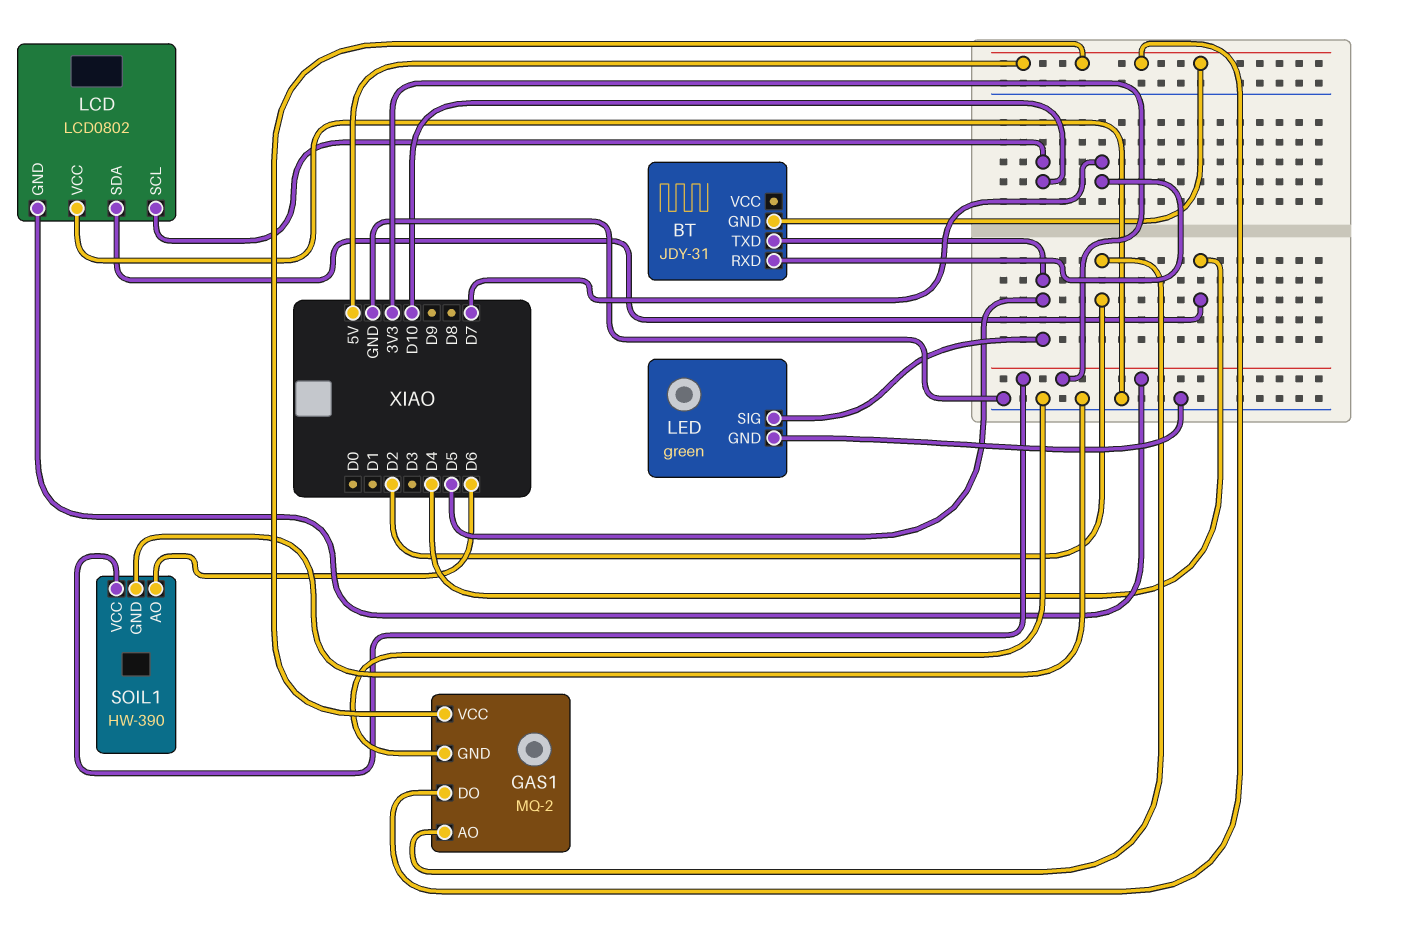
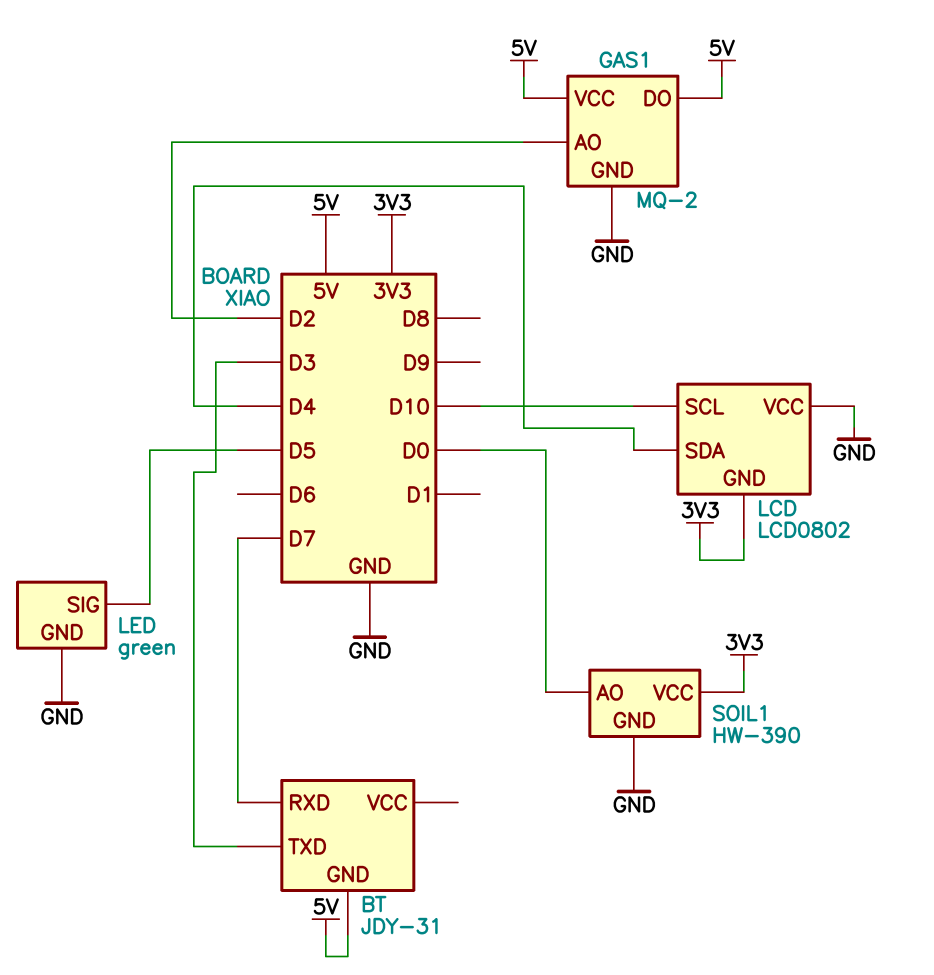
BT pin TXD: D5 -> D3
SOIL1 pin AO: D6 -> D0

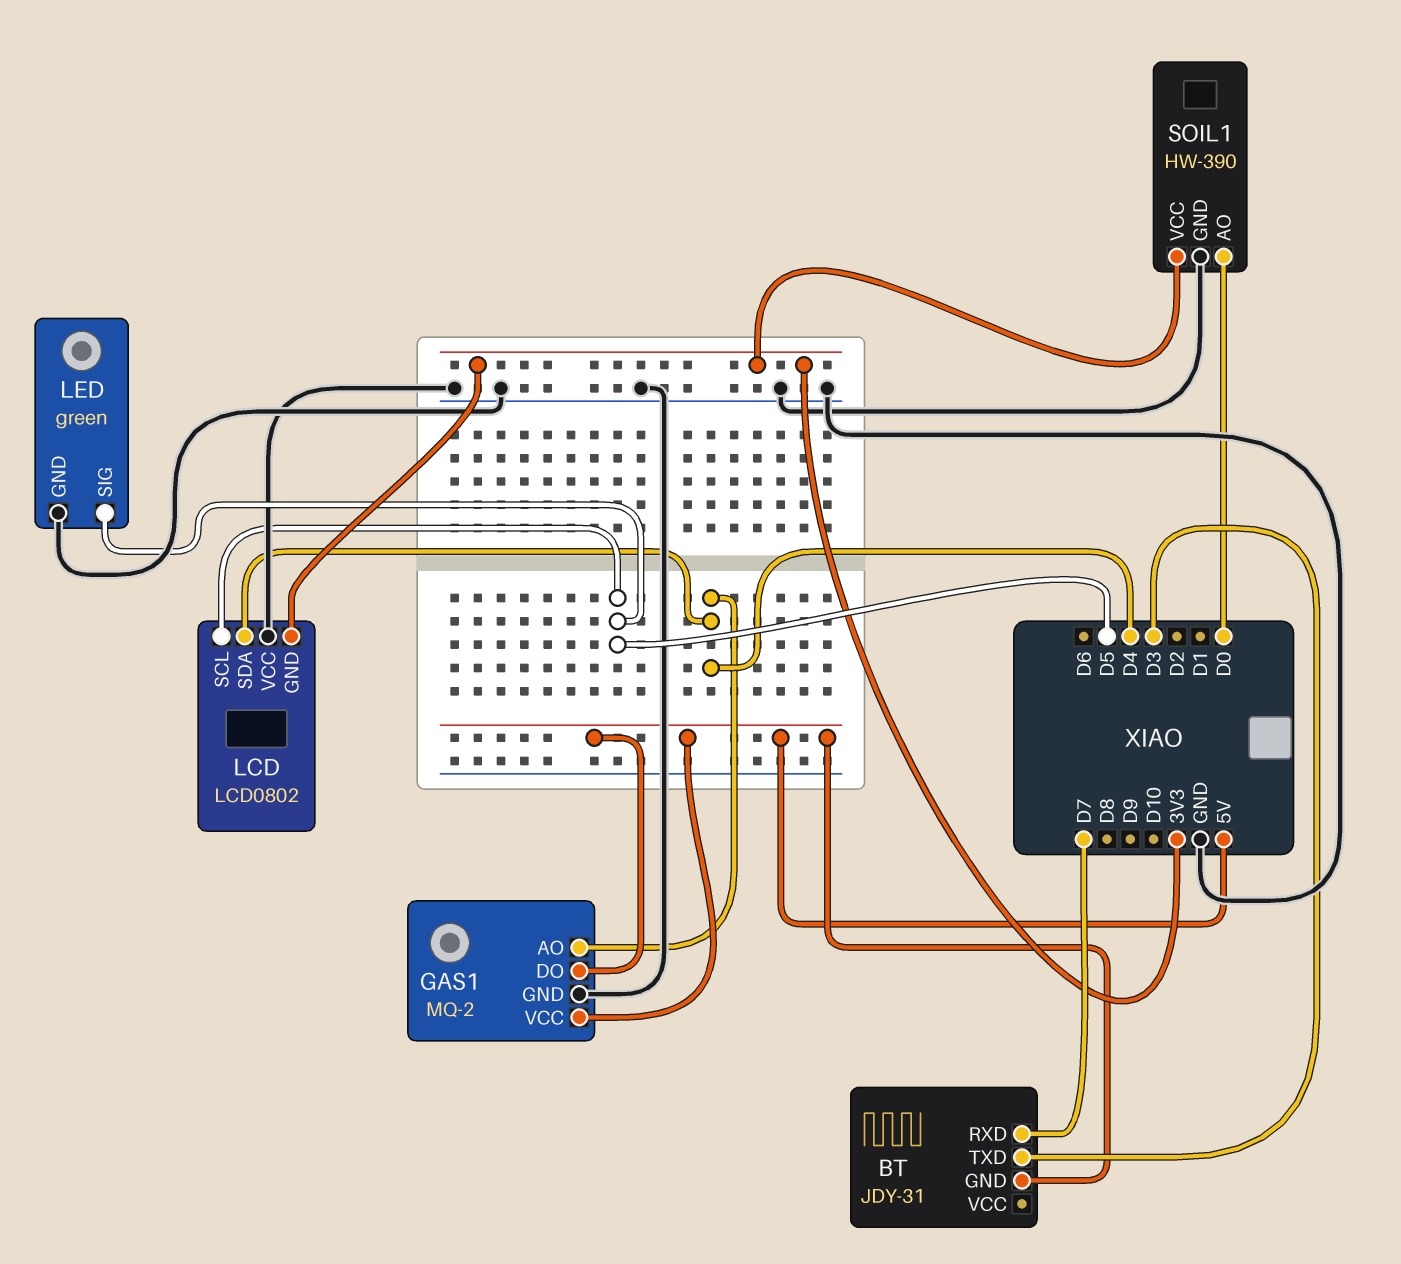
GAS1 pin AO: D2 -> D4
LCD pin SCL: D10 -> D5

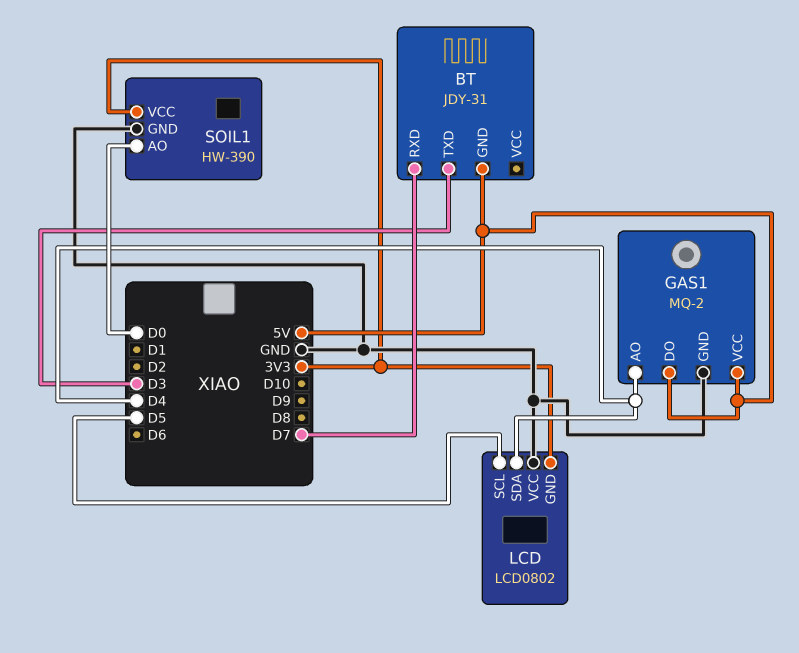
LED: green -> none
LED pin GND: GND -> none
LED pin SIG: D5 -> none

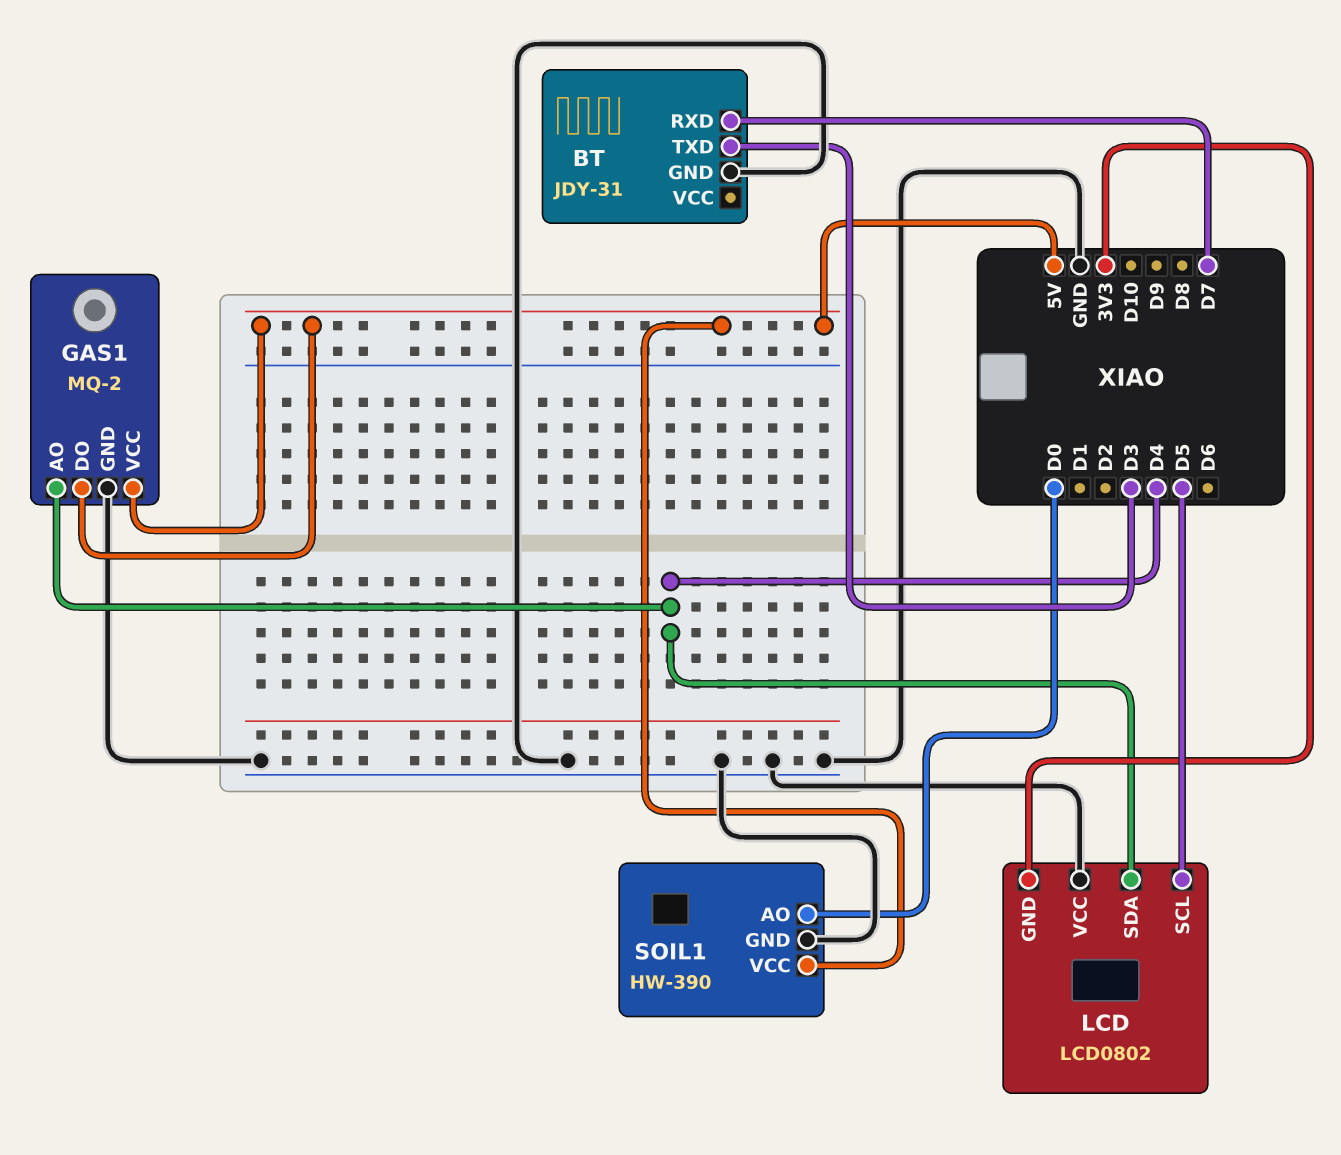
BT pin GND: 5V -> GND
SOIL1 pin VCC: 3V3 -> 5V

